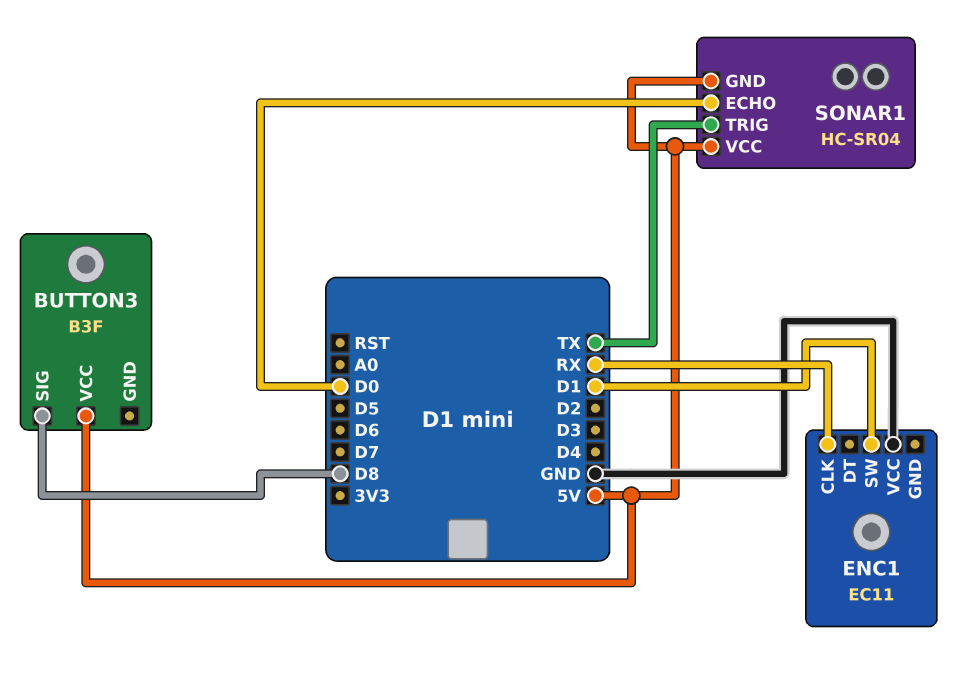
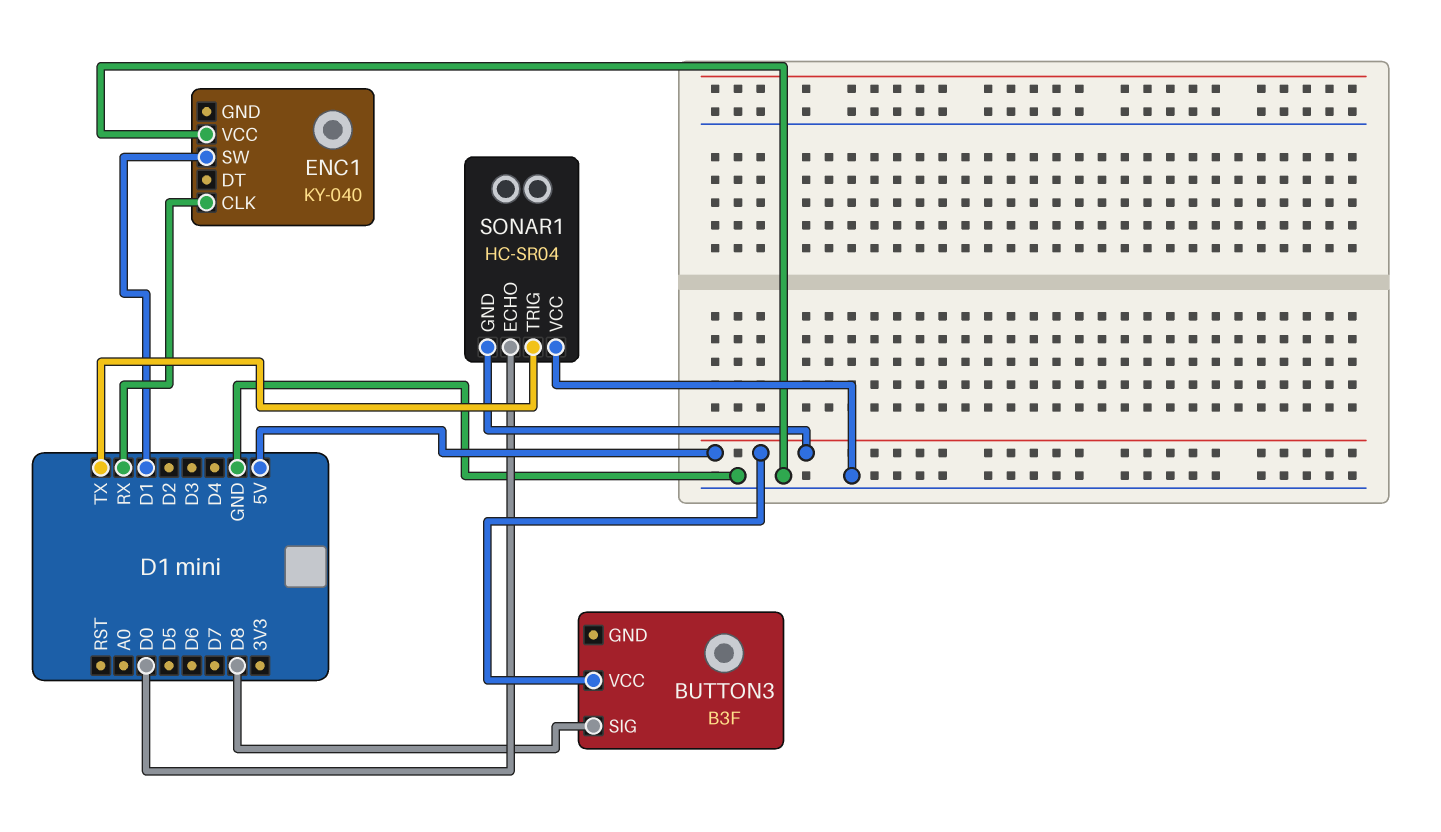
ENC1: EC11 -> KY-040
SONAR1 pin VCC: 5V -> GND

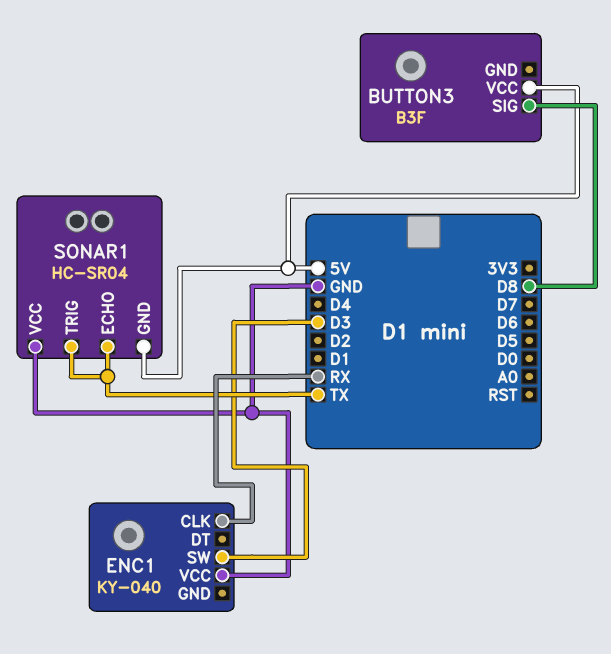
ENC1 pin SW: D1 -> D3
SONAR1 pin ECHO: D0 -> TX

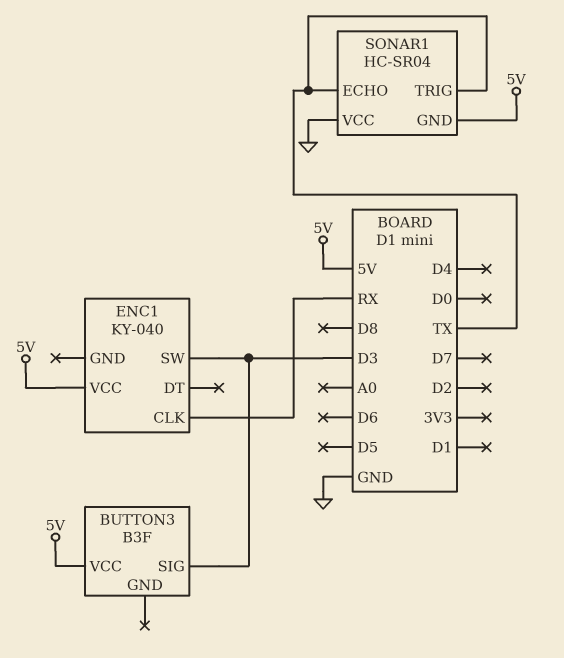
BUTTON3 pin SIG: D8 -> D3
ENC1 pin VCC: GND -> 5V

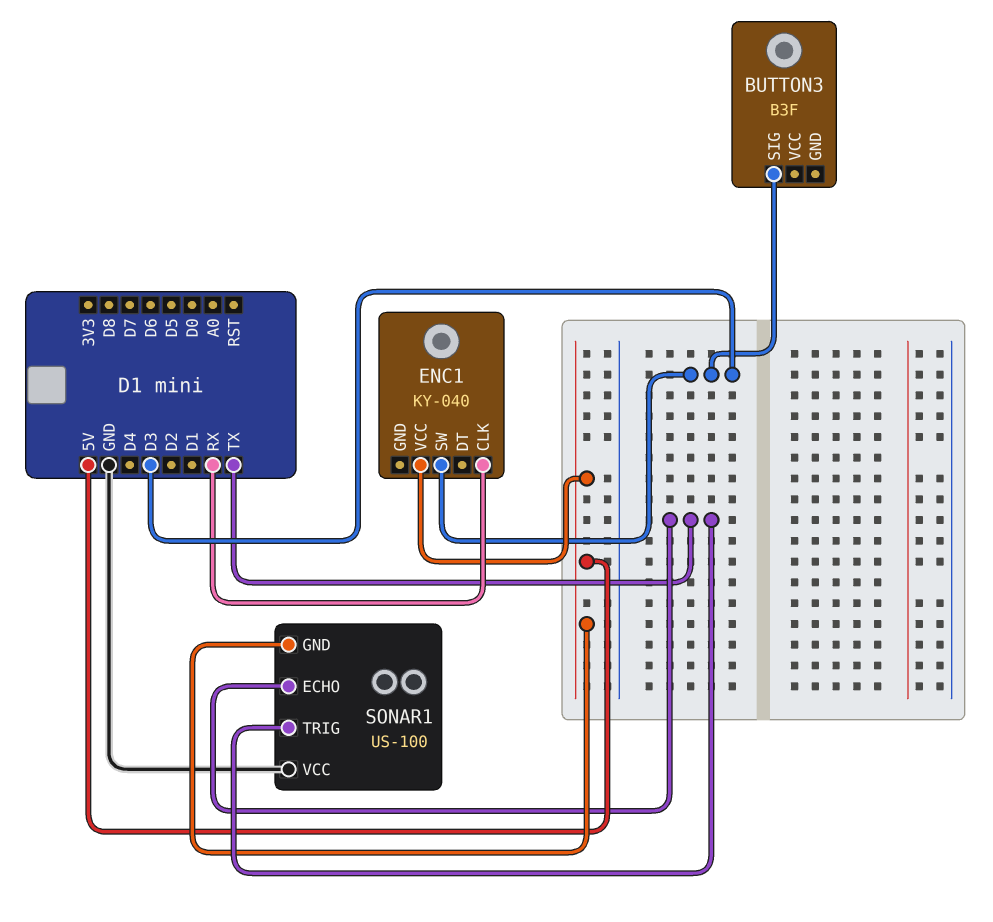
BUTTON3 pin VCC: 5V -> none
SONAR1: HC-SR04 -> US-100

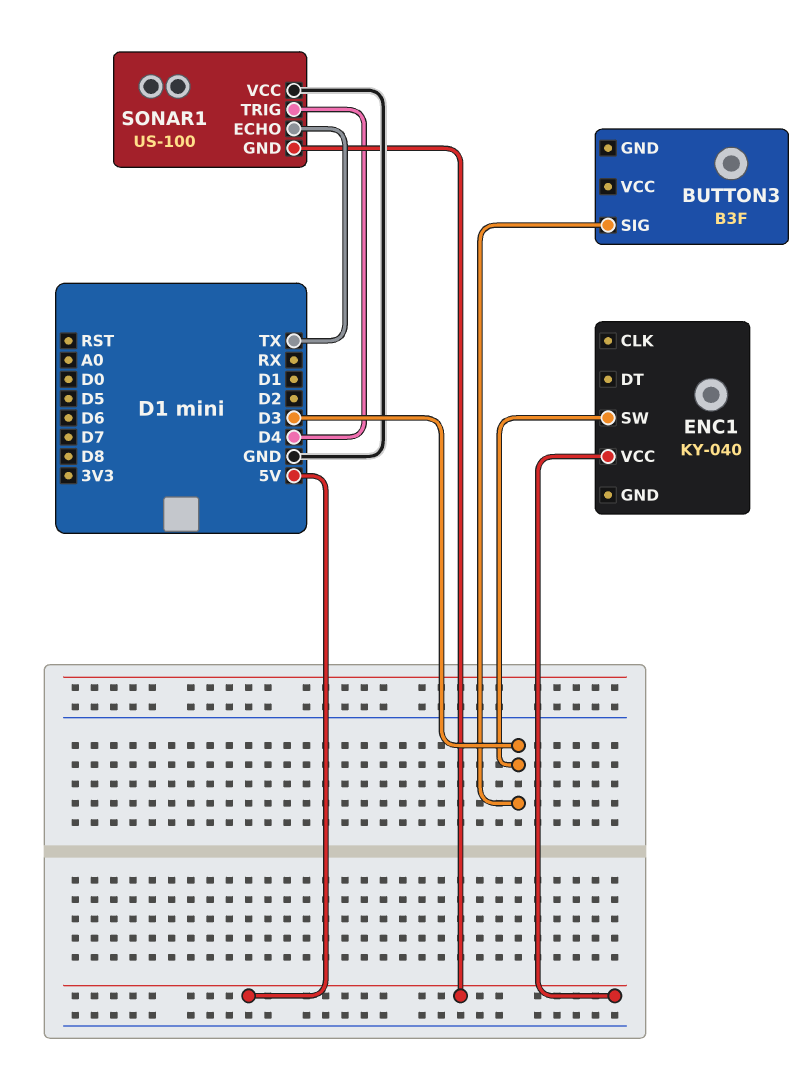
ENC1 pin CLK: RX -> none
SONAR1 pin TRIG: TX -> D4

